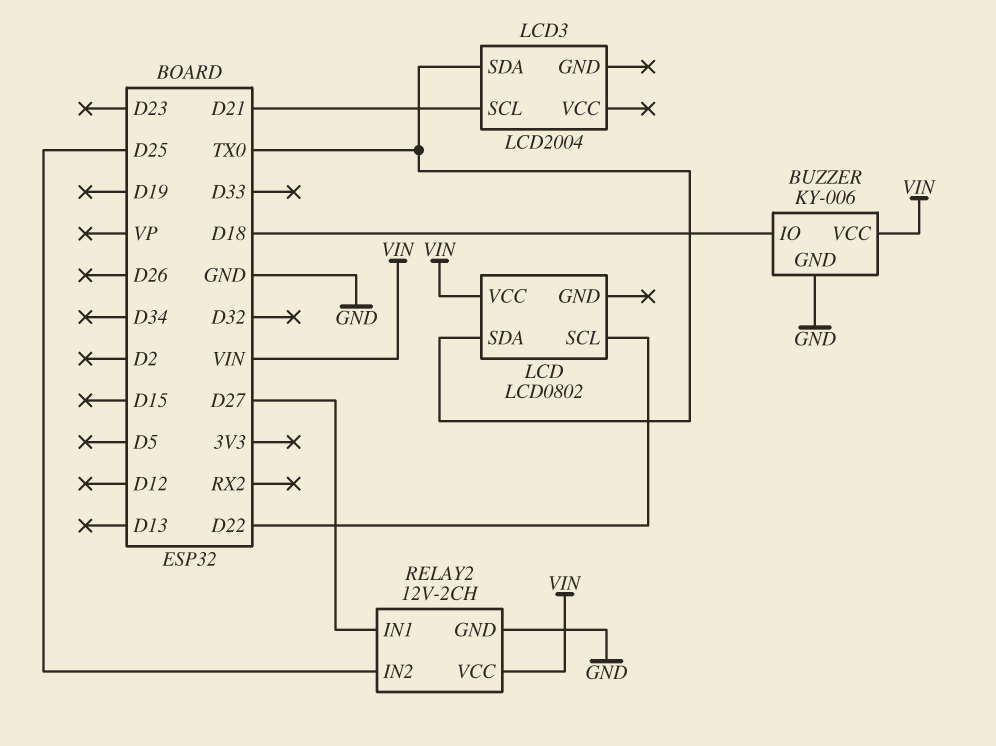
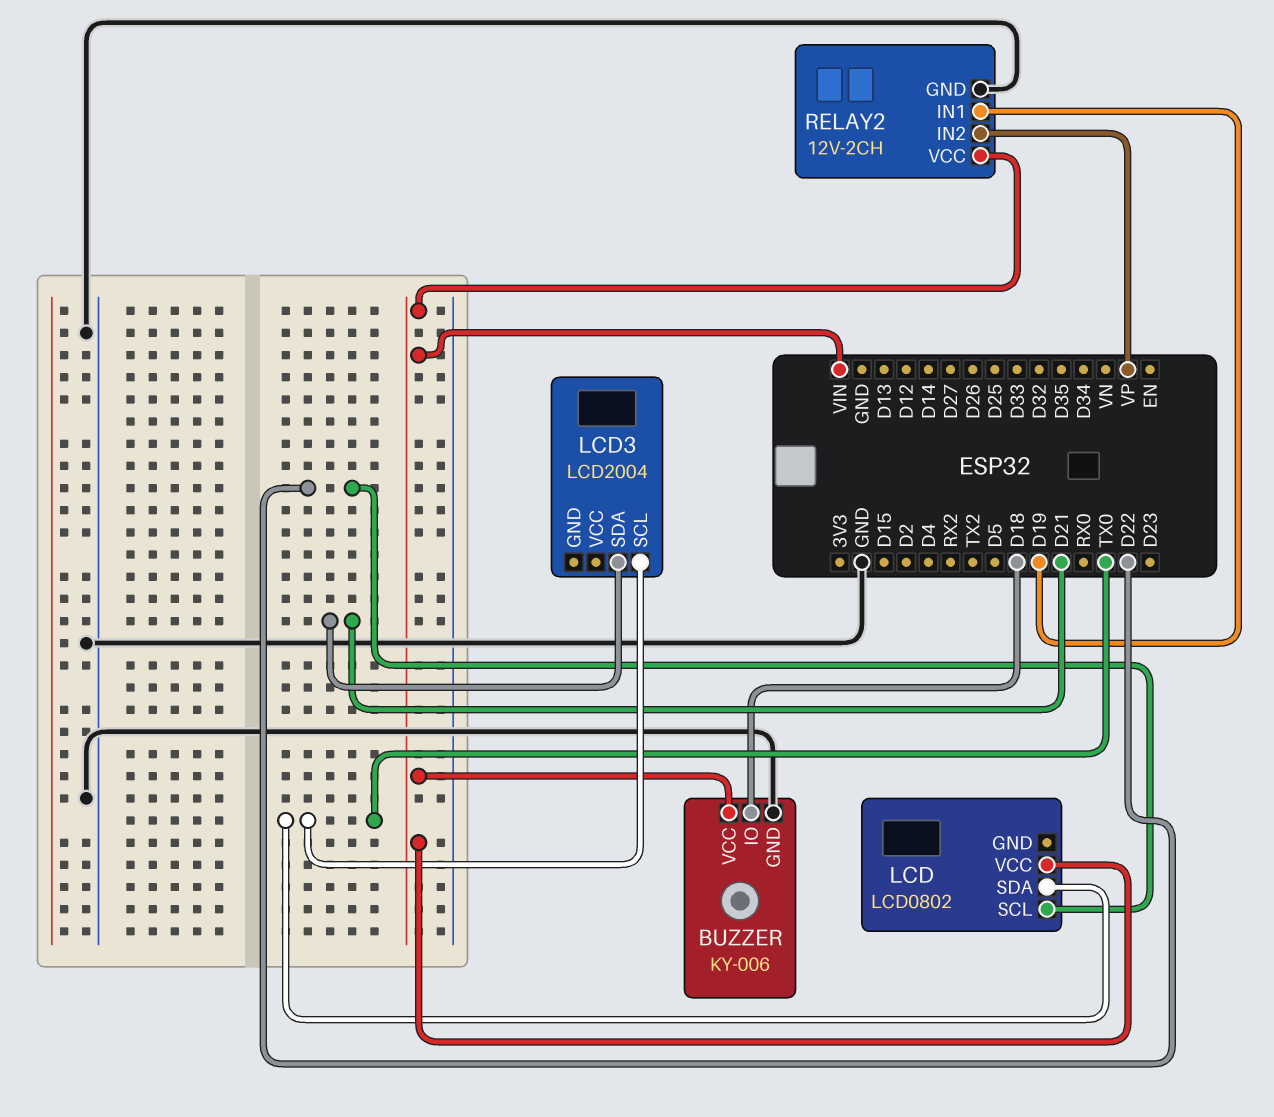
LCD3 pin SCL: D21 -> TX0
LCD3 pin SDA: TX0 -> D21
RELAY2 pin IN1: D27 -> D19
RELAY2 pin IN2: D25 -> VP

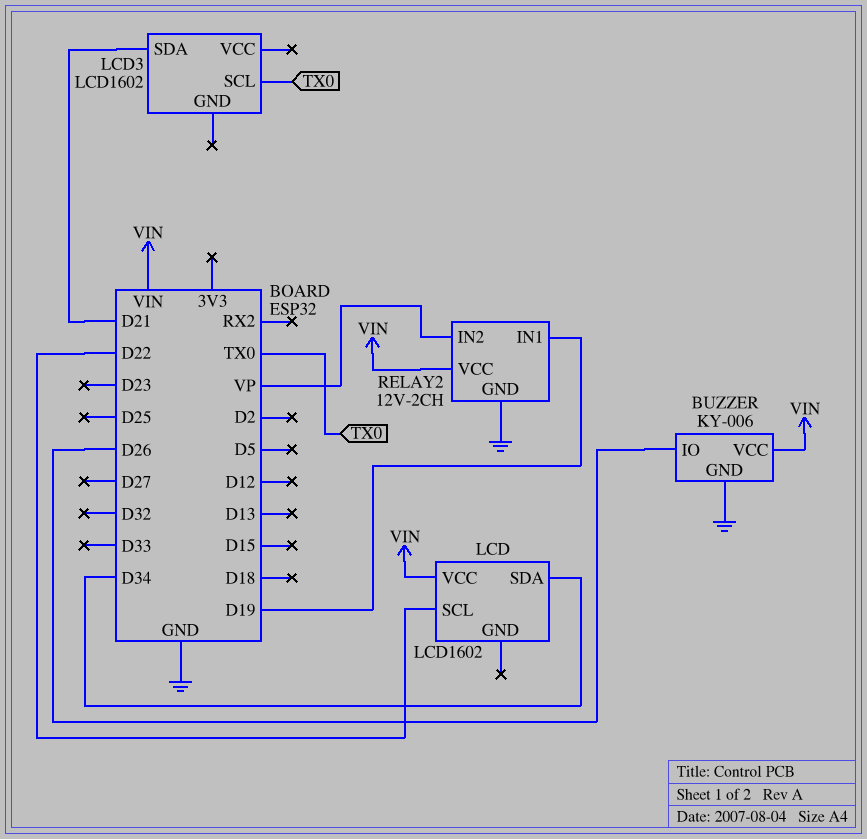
BUZZER pin IO: D18 -> D26
LCD: LCD0802 -> LCD1602
LCD pin SDA: TX0 -> D34
LCD3: LCD2004 -> LCD1602

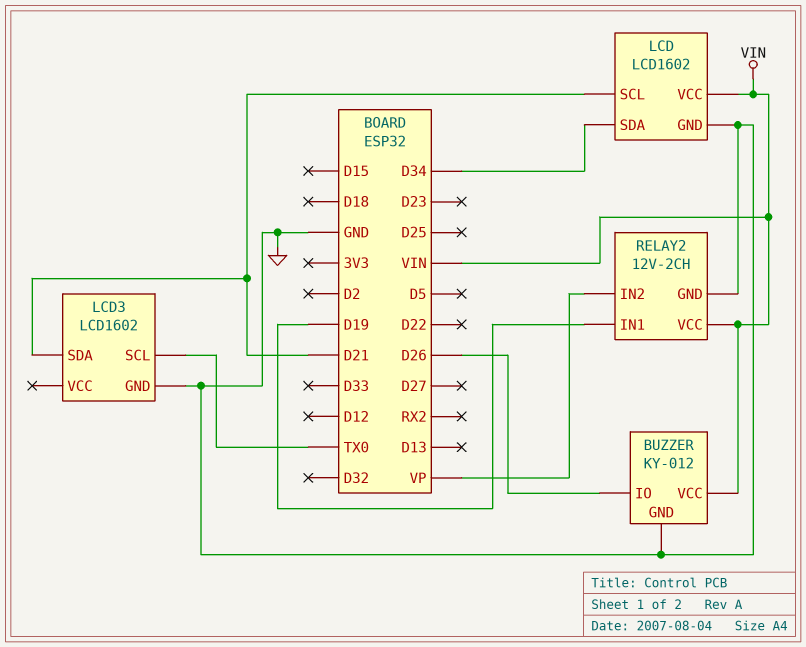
BUZZER: KY-006 -> KY-012
LCD pin GND: none -> GND
LCD pin SCL: D22 -> D21
LCD3 pin GND: none -> GND

